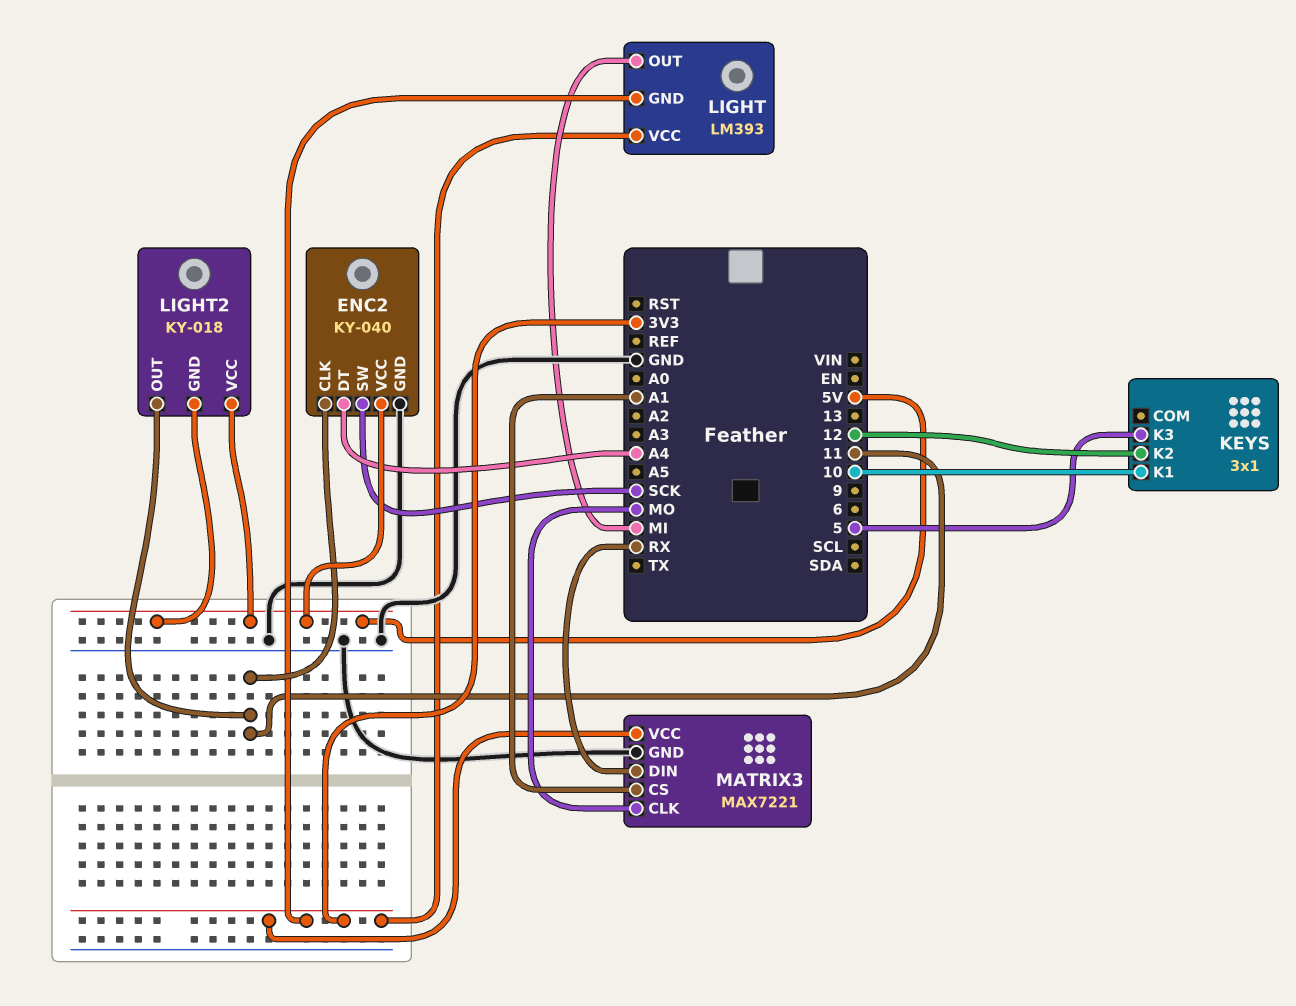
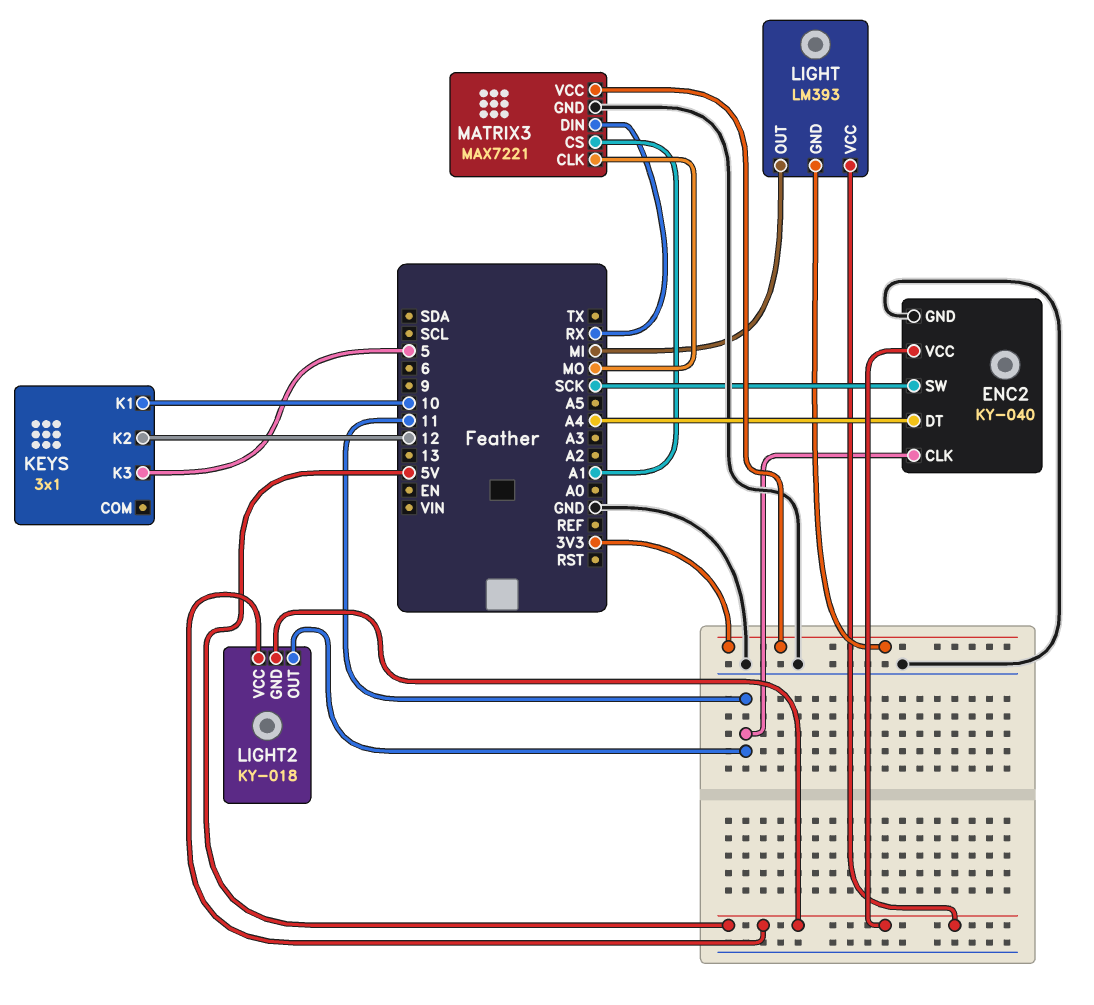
LIGHT pin VCC: 3V3 -> 5V

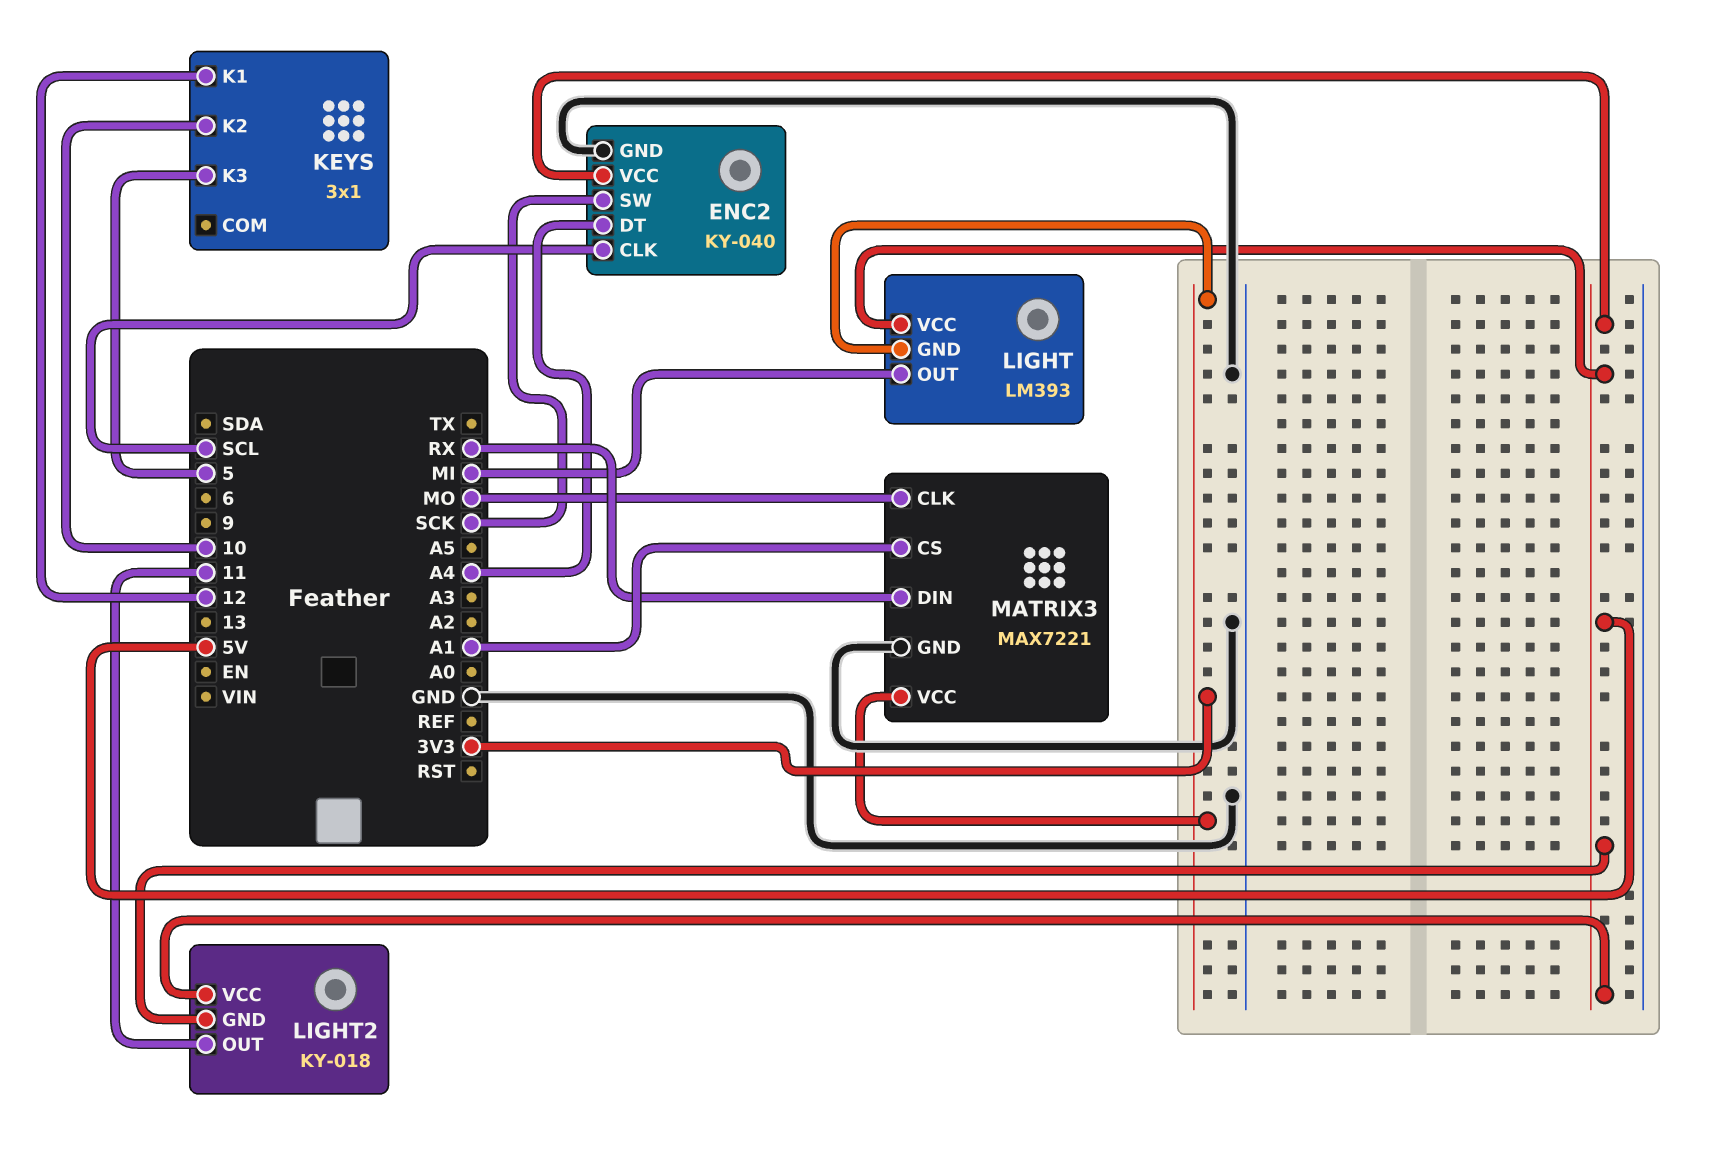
ENC2 pin CLK: 11 -> SCL
KEYS pin K1: 10 -> 12
KEYS pin K2: 12 -> 10

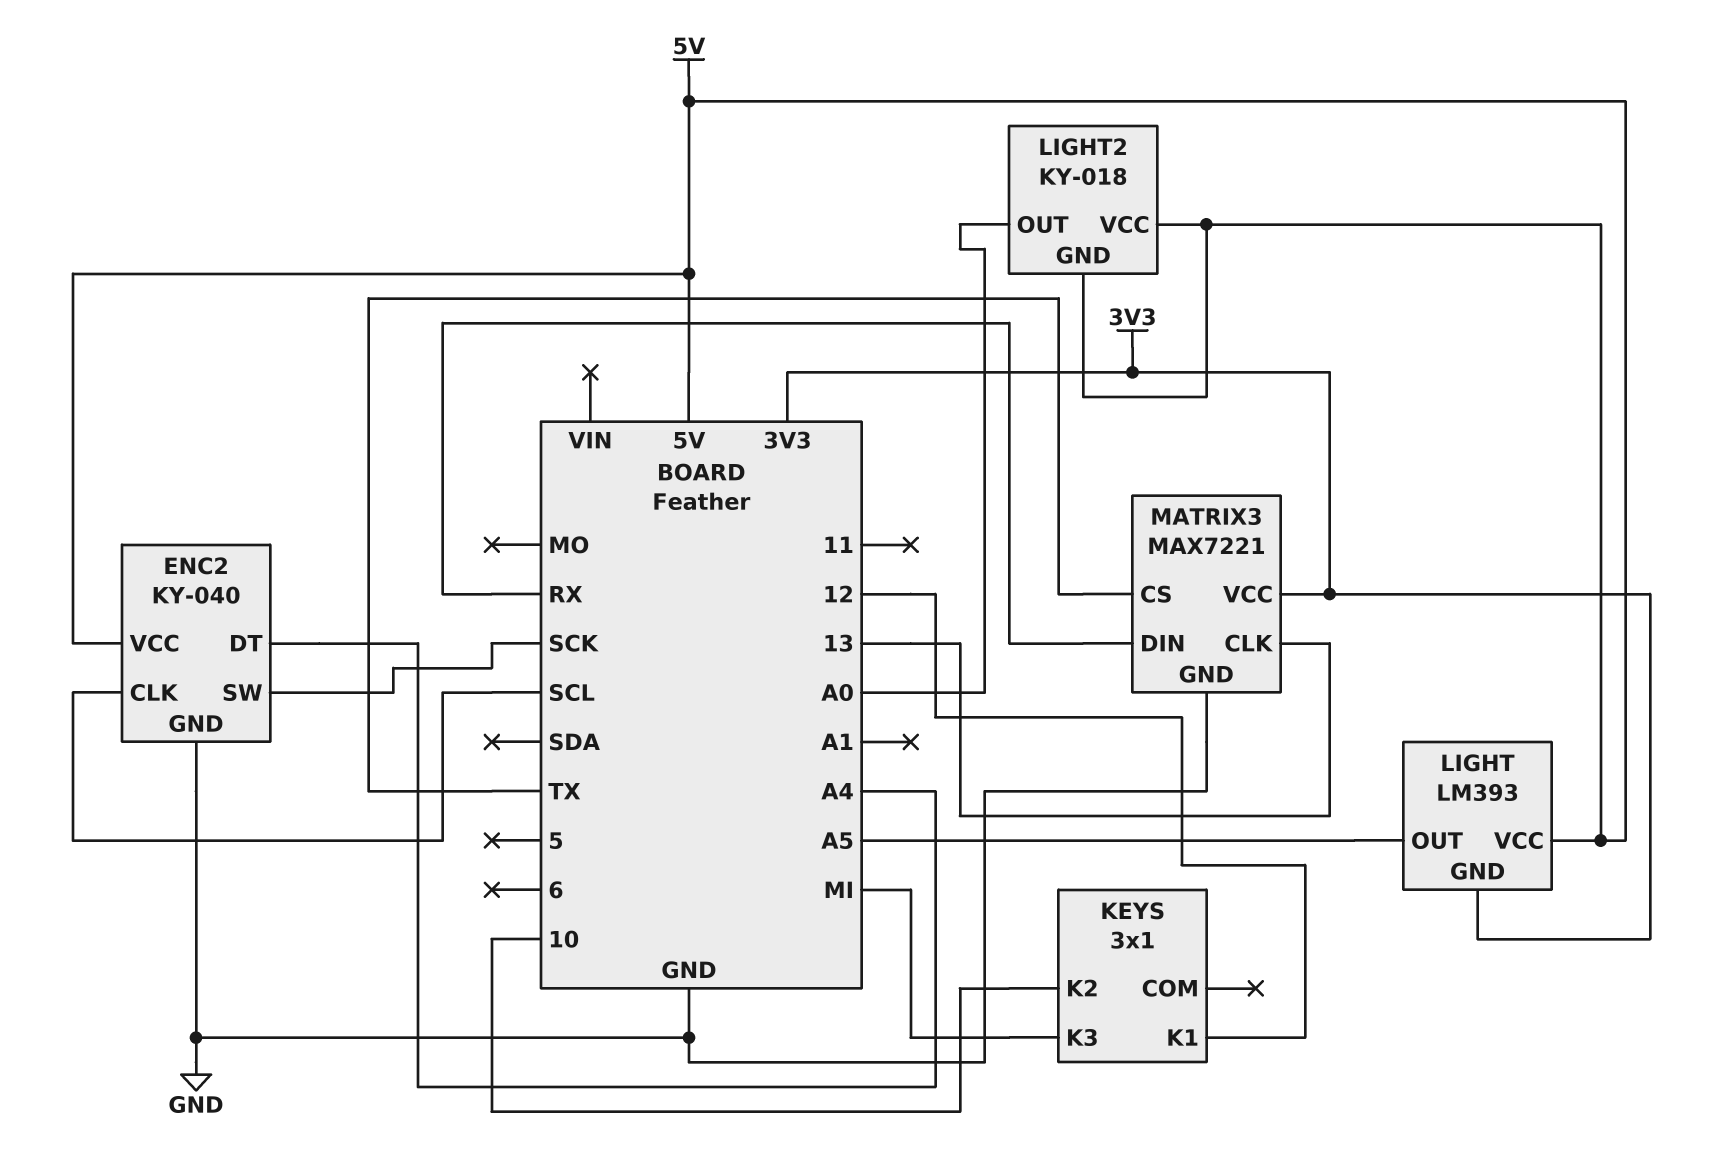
KEYS pin K3: 5 -> MI
LIGHT pin OUT: MI -> A5
LIGHT2 pin OUT: 11 -> A0
MATRIX3 pin CLK: MO -> 13
MATRIX3 pin CS: A1 -> TX

